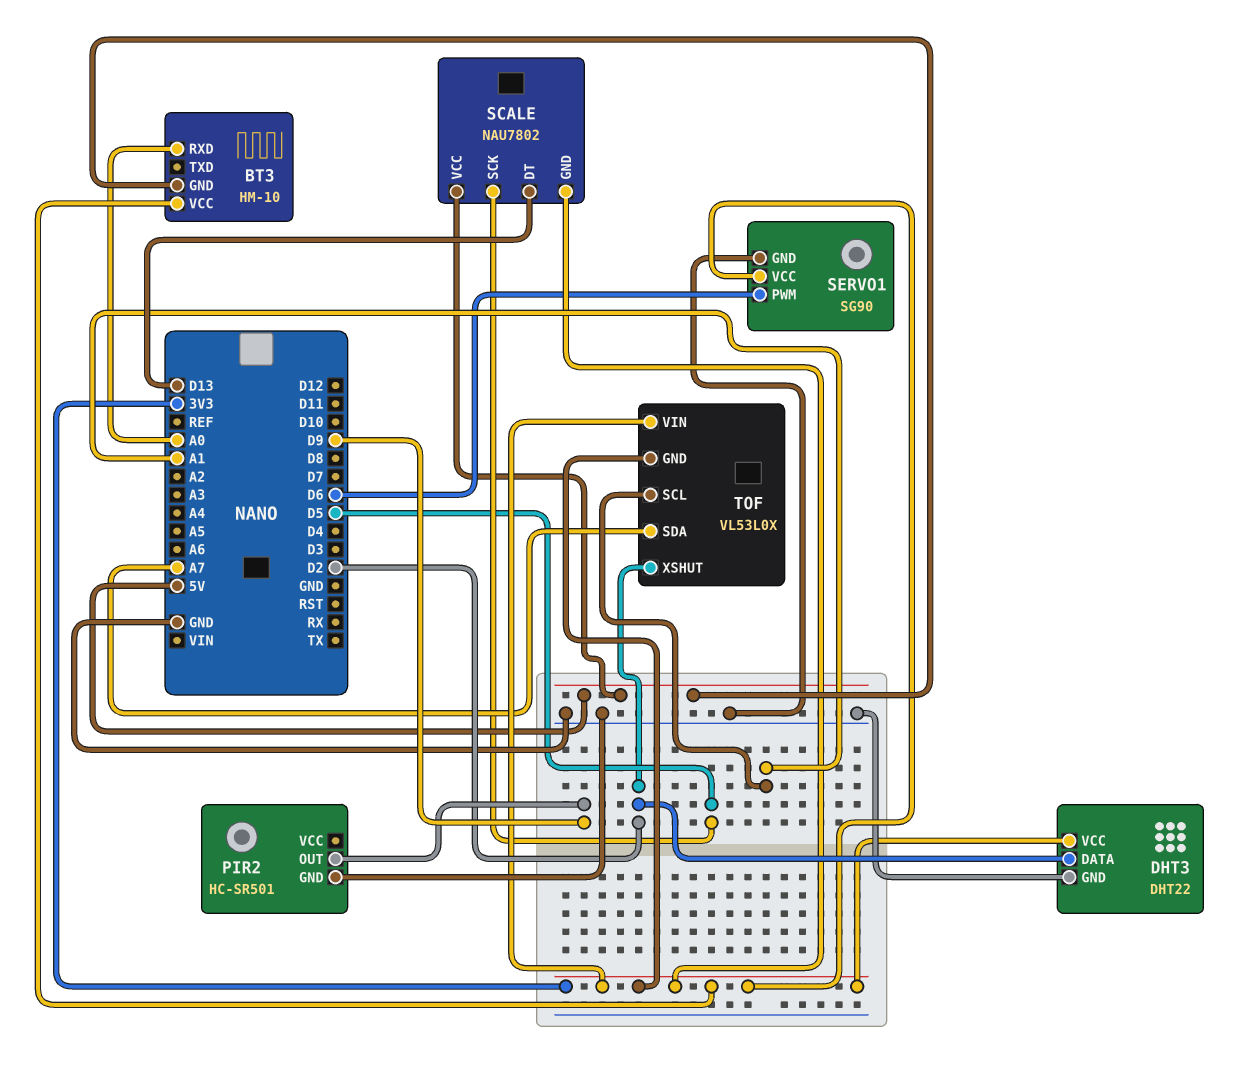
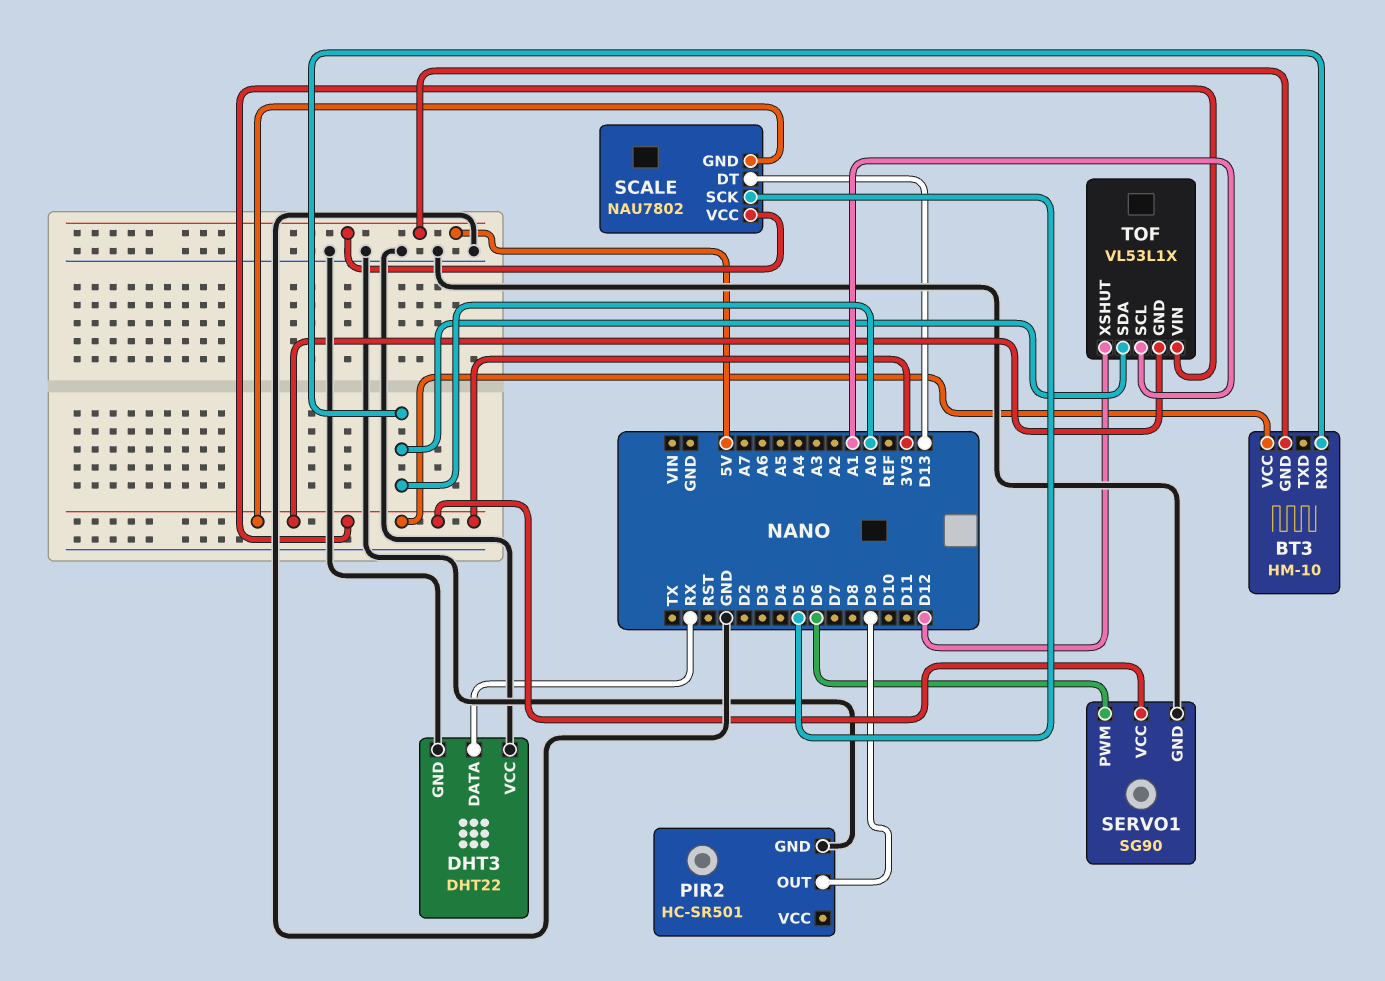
DHT3 pin DATA: D2 -> RX
DHT3 pin VCC: 3V3 -> GND
TOF: VL53L0X -> VL53L1X
TOF pin SDA: A7 -> A0
TOF pin XSHUT: D2 -> D12

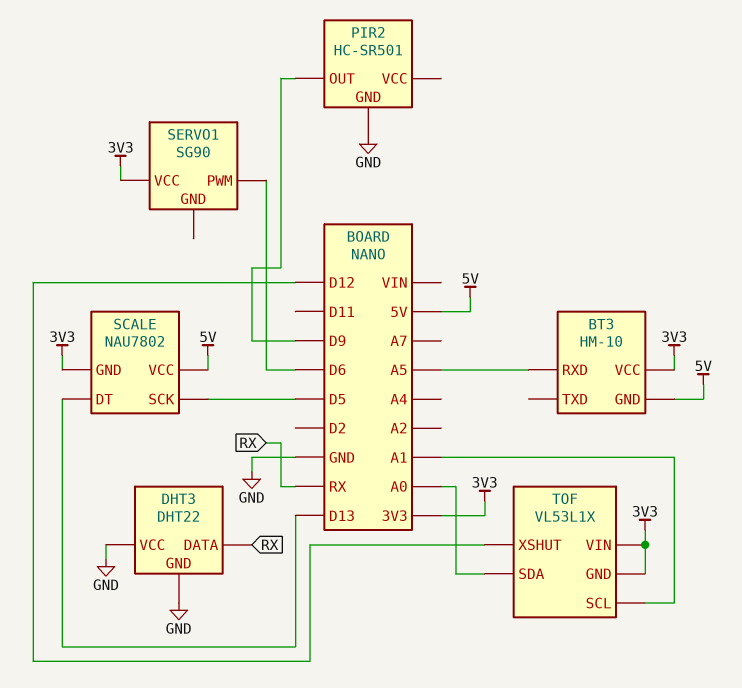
BT3 pin RXD: A0 -> A5
SERVO1 pin GND: GND -> none

